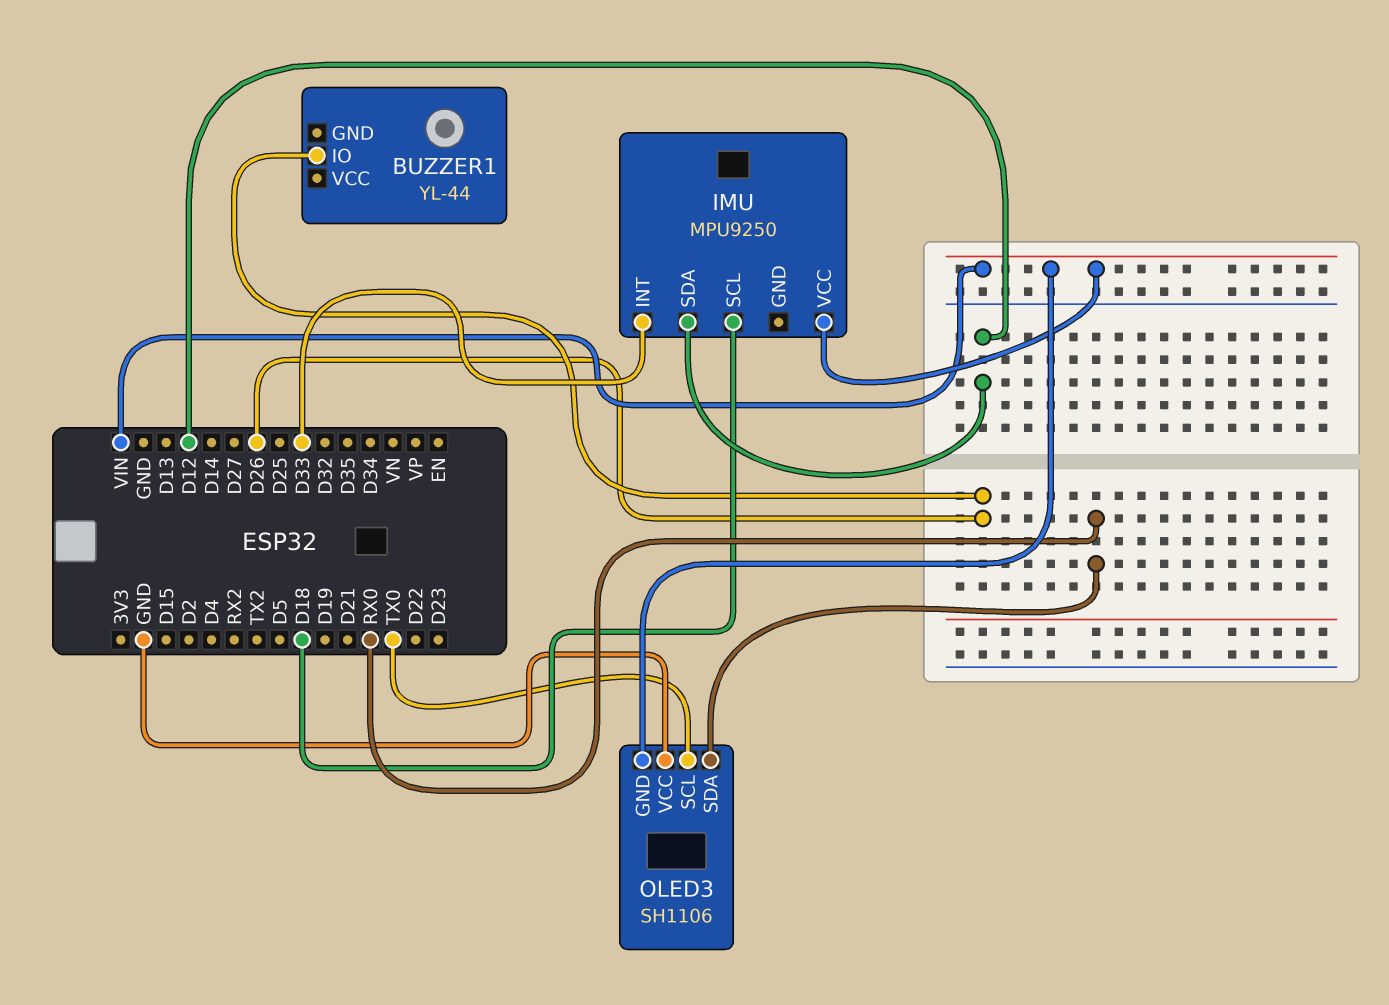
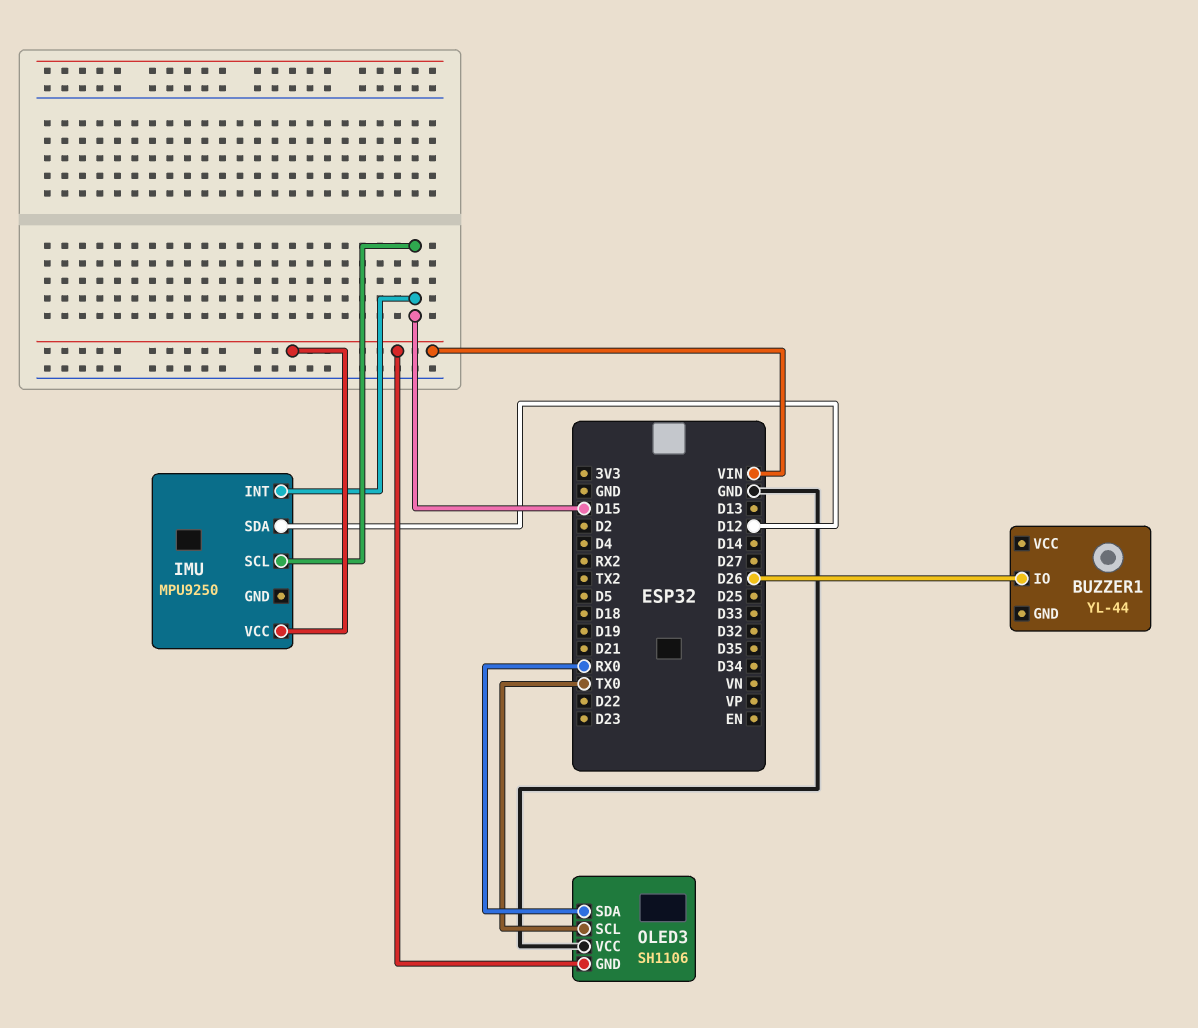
IMU pin INT: D33 -> D15
IMU pin SCL: D18 -> D15

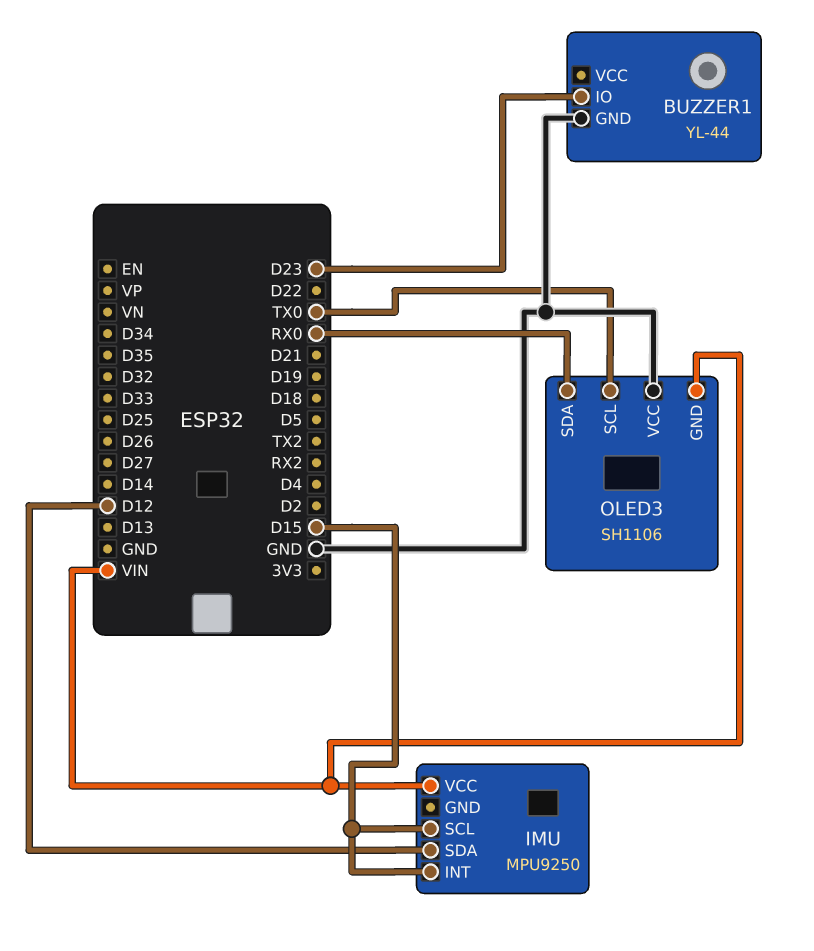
BUZZER1 pin GND: none -> GND
BUZZER1 pin IO: D26 -> D23

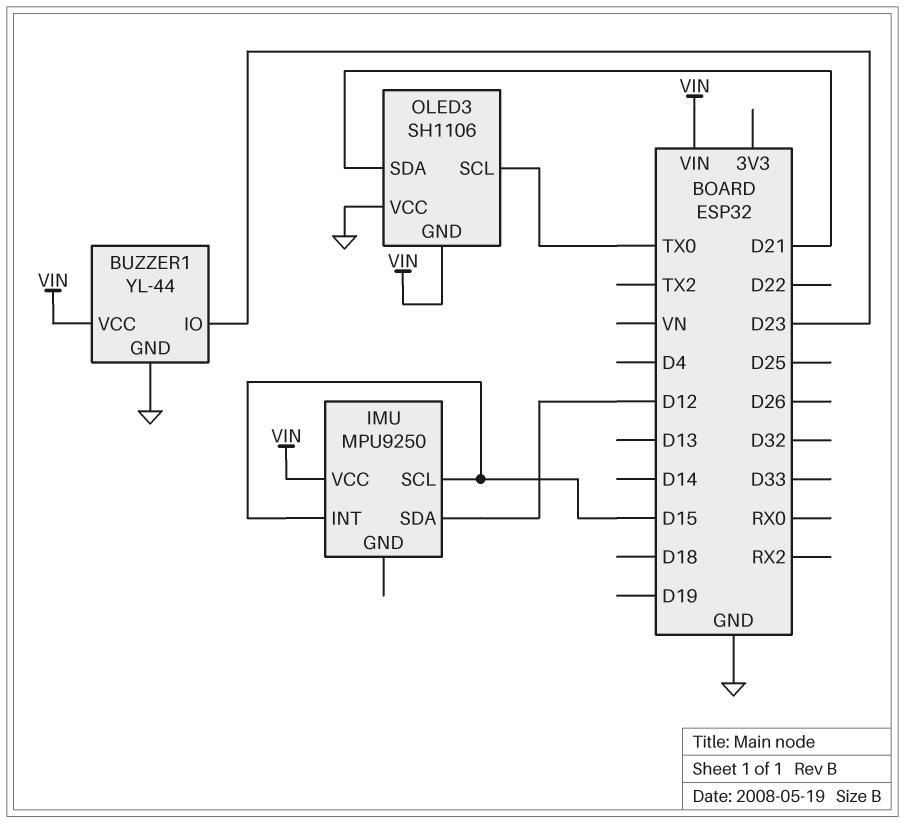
BUZZER1 pin VCC: none -> VIN
OLED3 pin SDA: RX0 -> D21

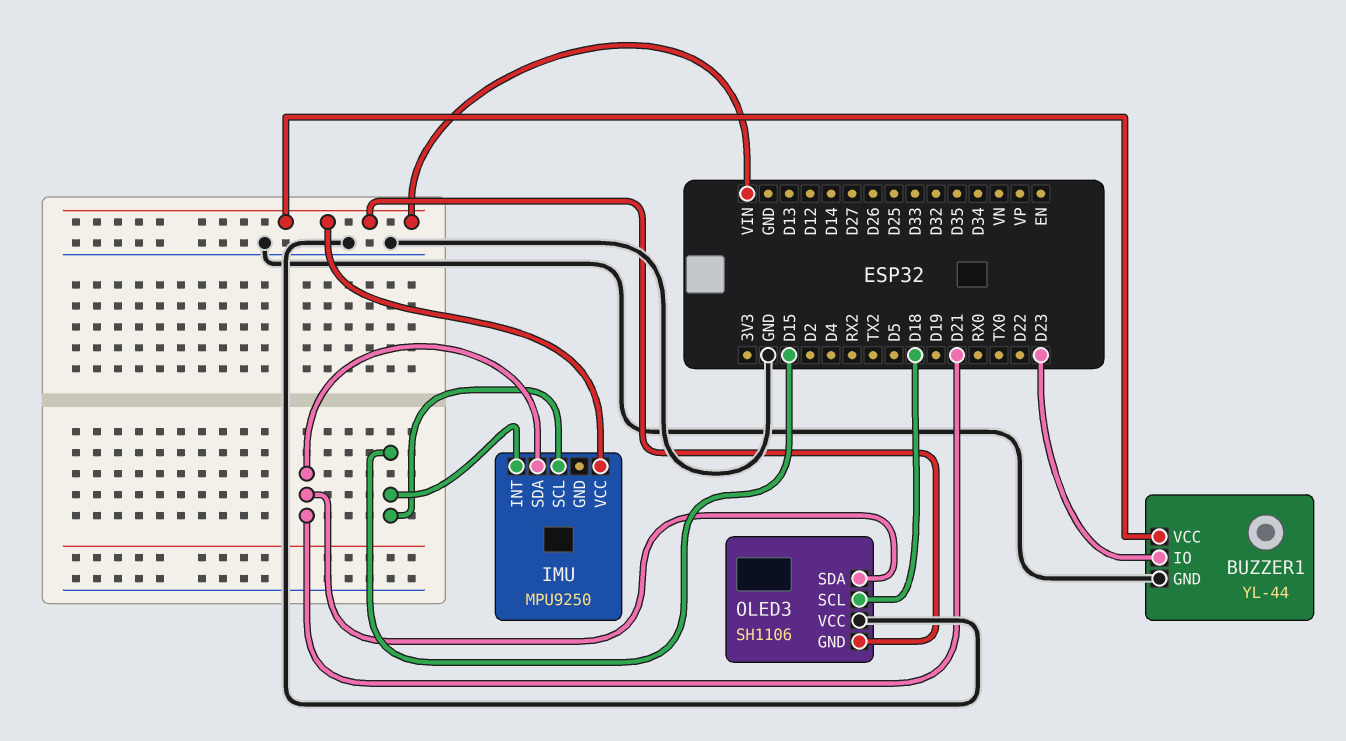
IMU pin SDA: D12 -> D21
OLED3 pin SCL: TX0 -> D18

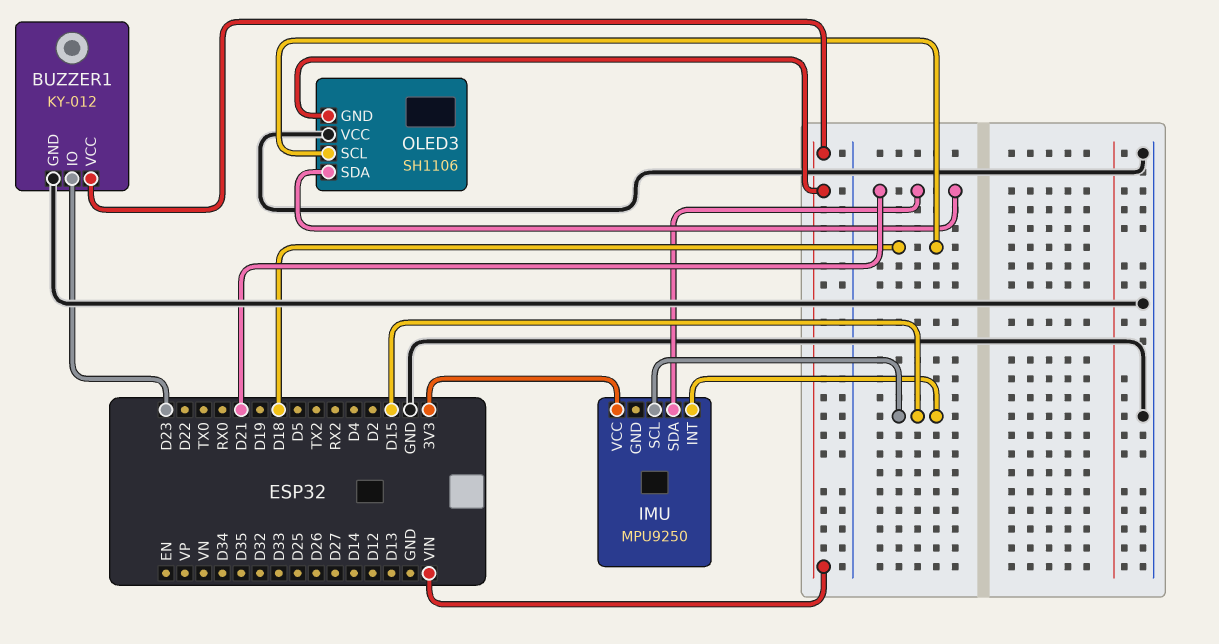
BUZZER1: YL-44 -> KY-012
IMU pin VCC: VIN -> 3V3

